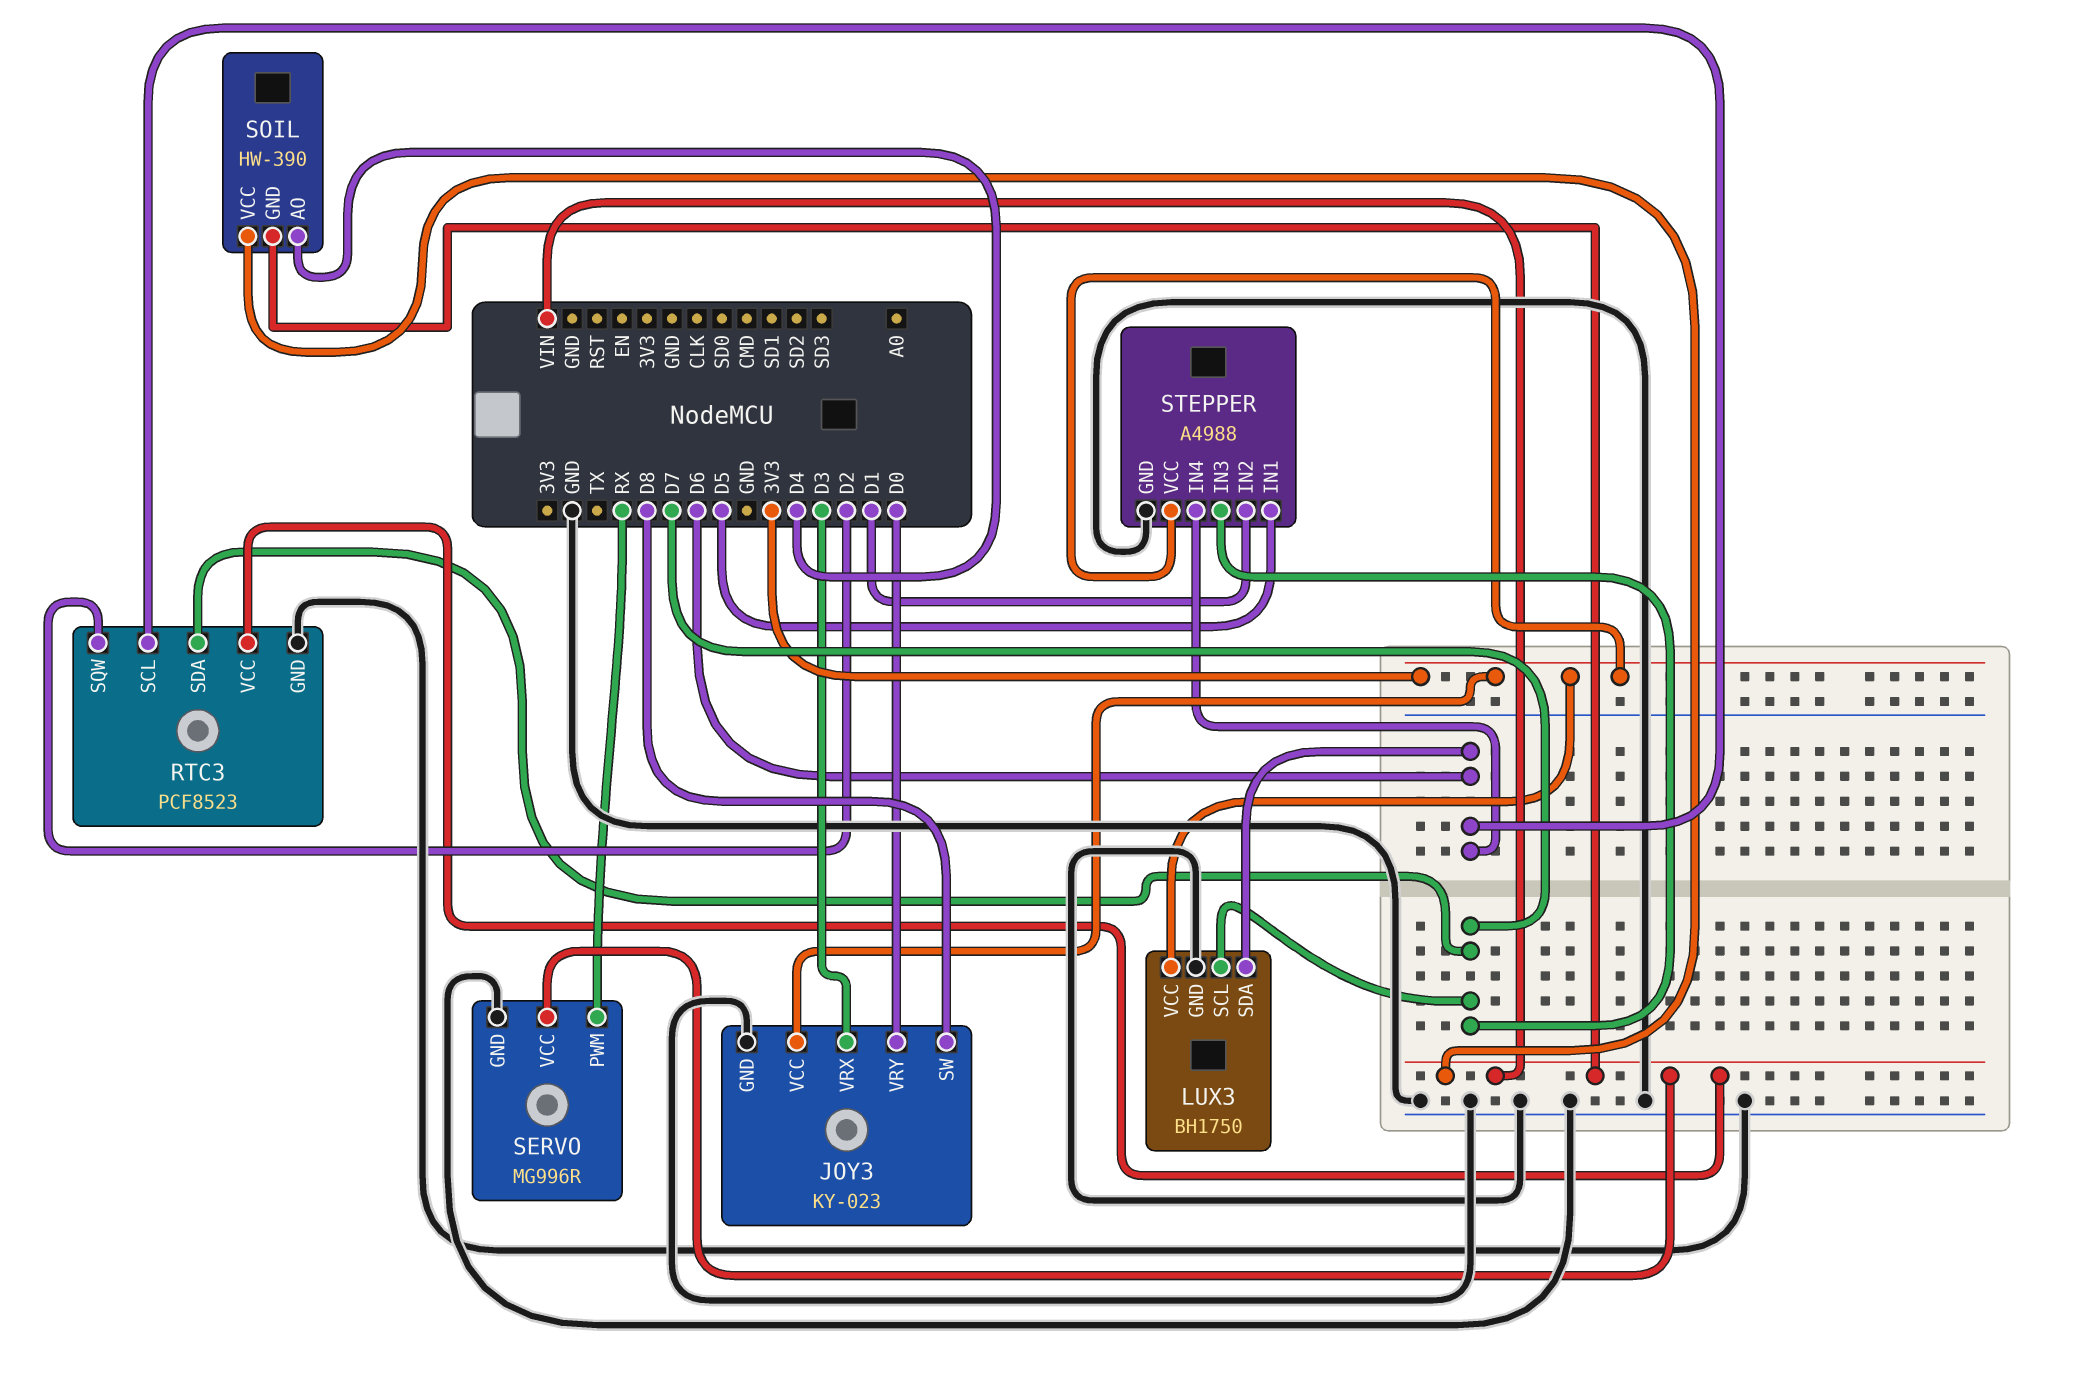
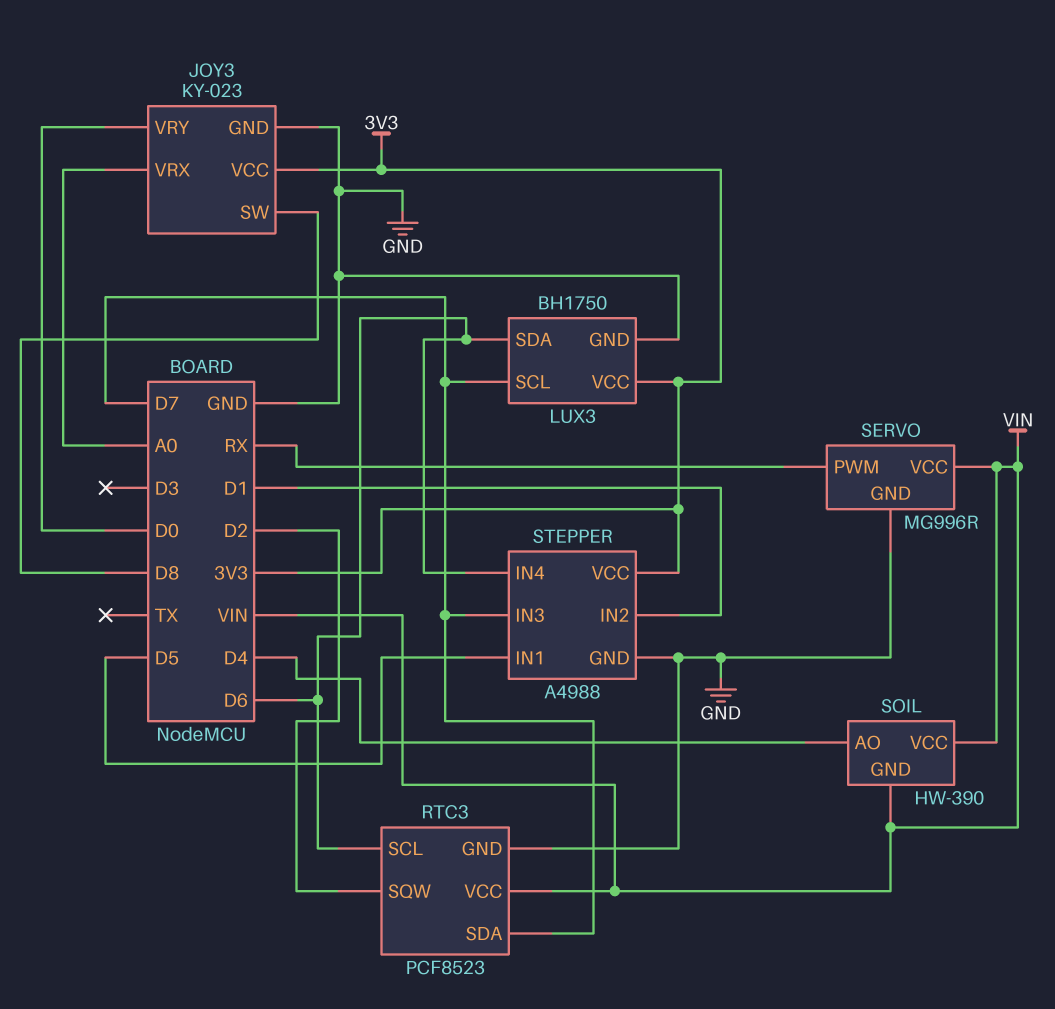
JOY3 pin VRX: D3 -> A0

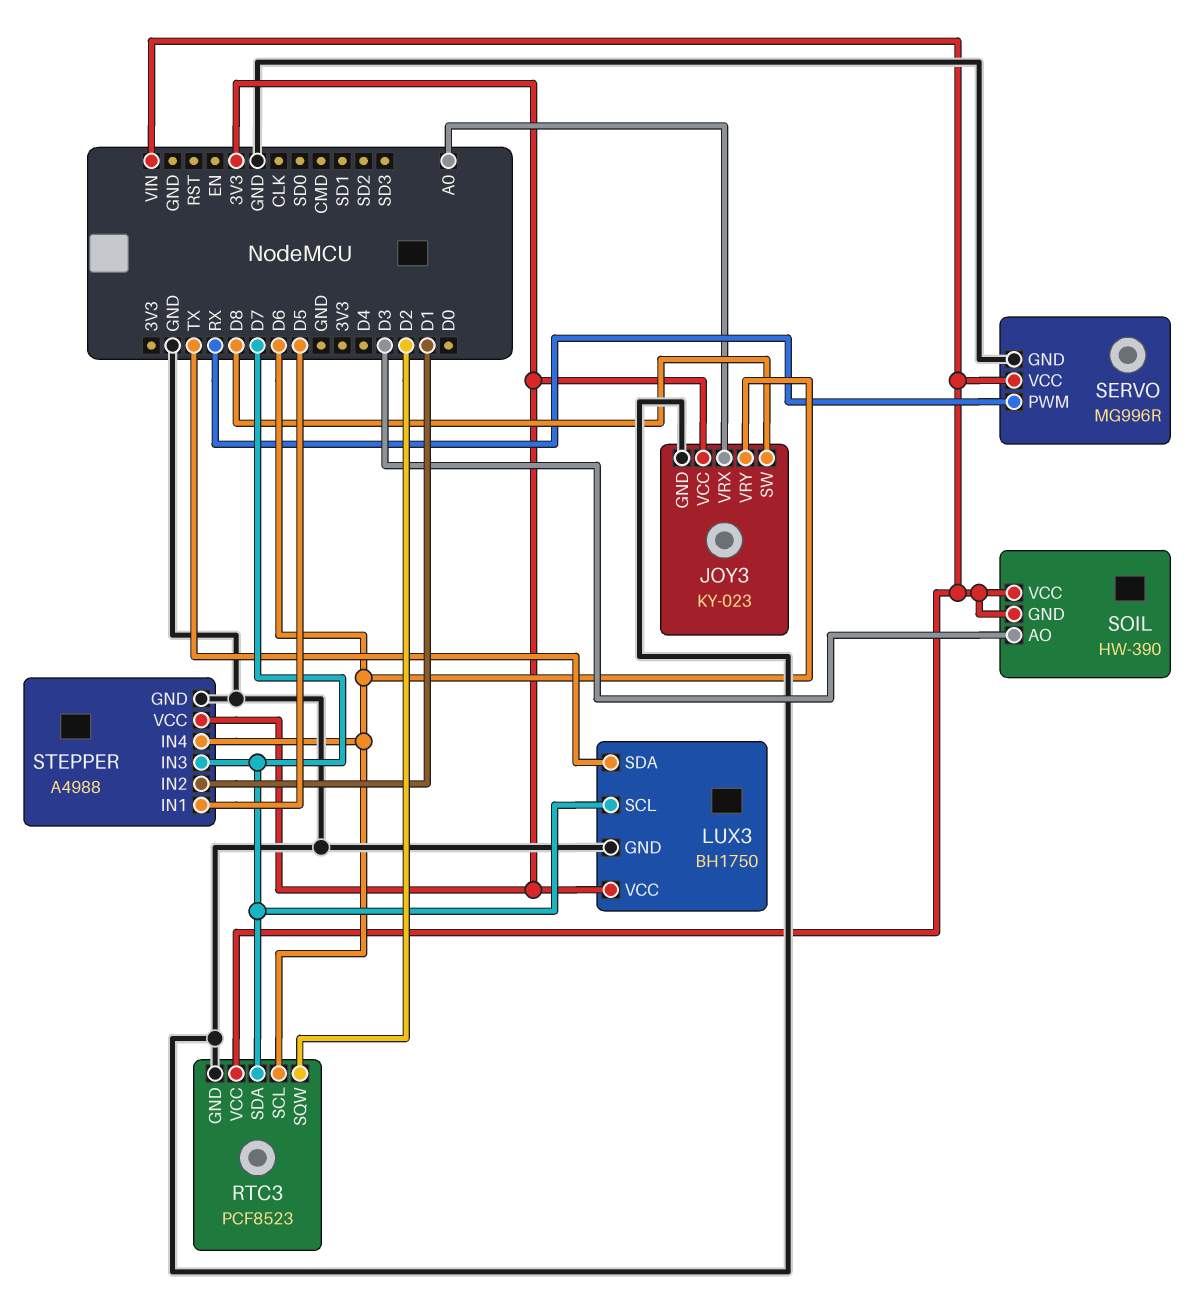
JOY3 pin VRY: D0 -> D6
LUX3 pin SDA: D6 -> TX
SOIL pin AO: D4 -> D3

